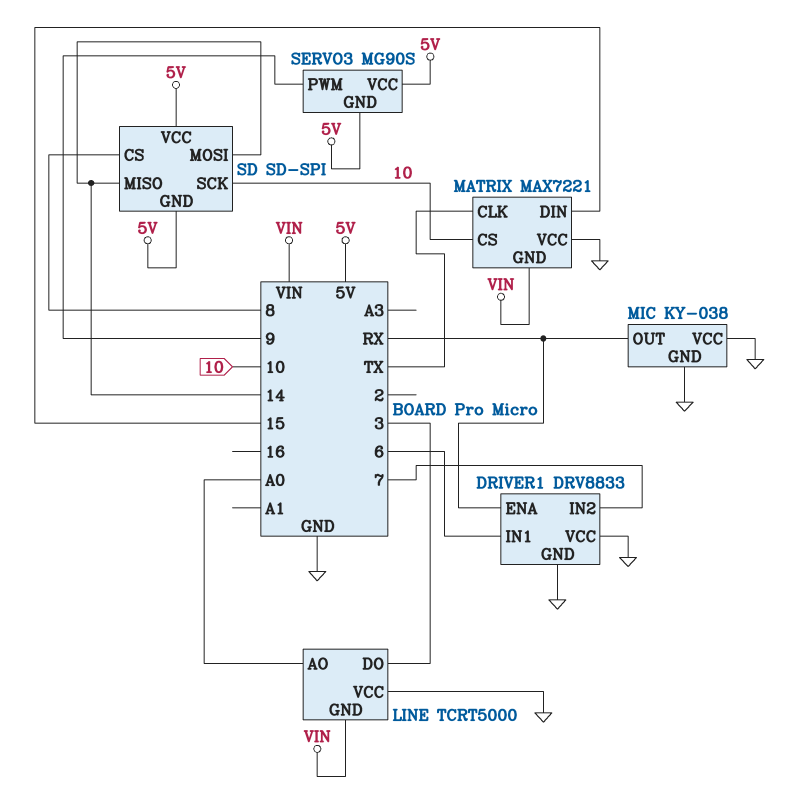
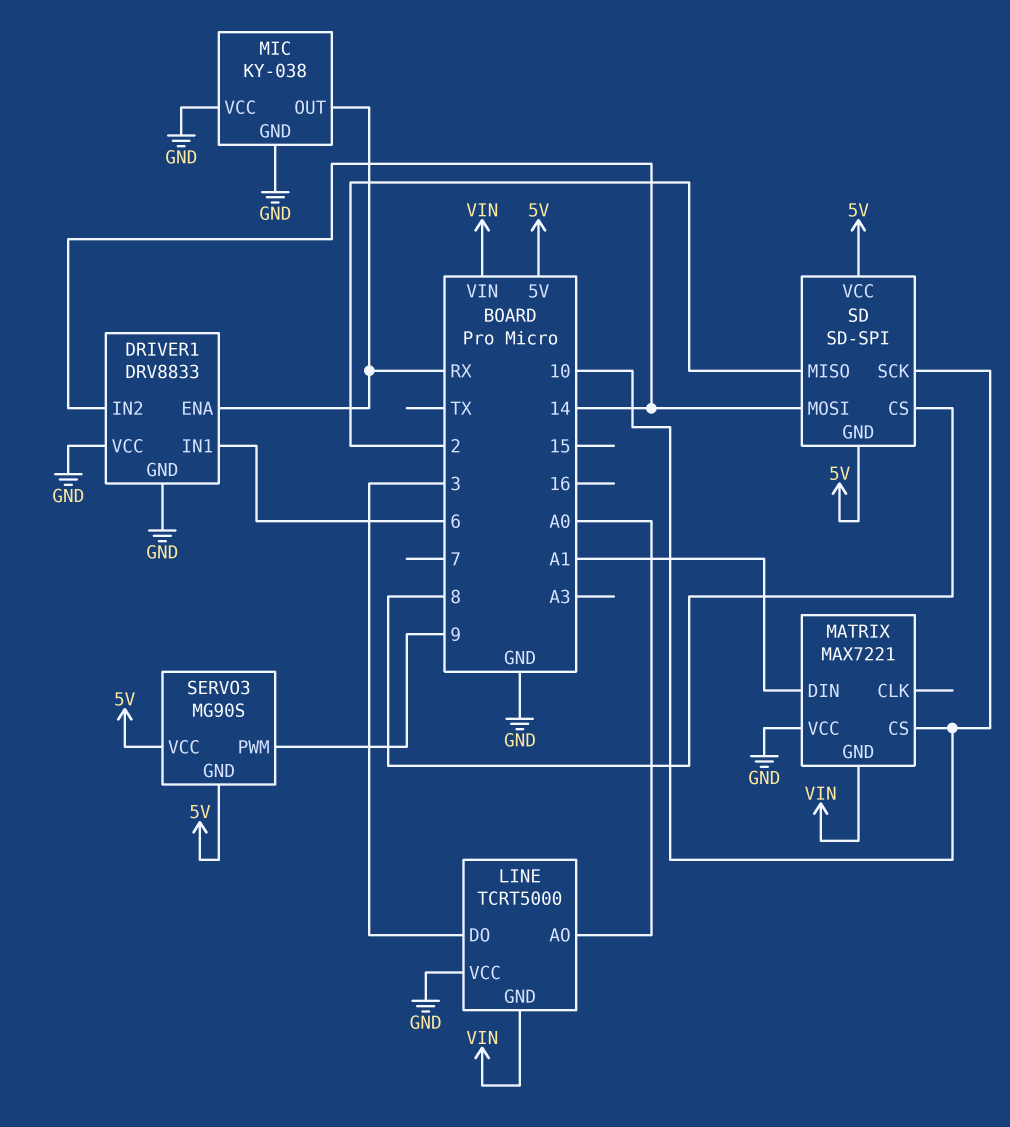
DRIVER1 pin IN2: 7 -> 14
MATRIX pin CLK: TX -> none
MATRIX pin DIN: 15 -> A1
SD pin MISO: 14 -> 2

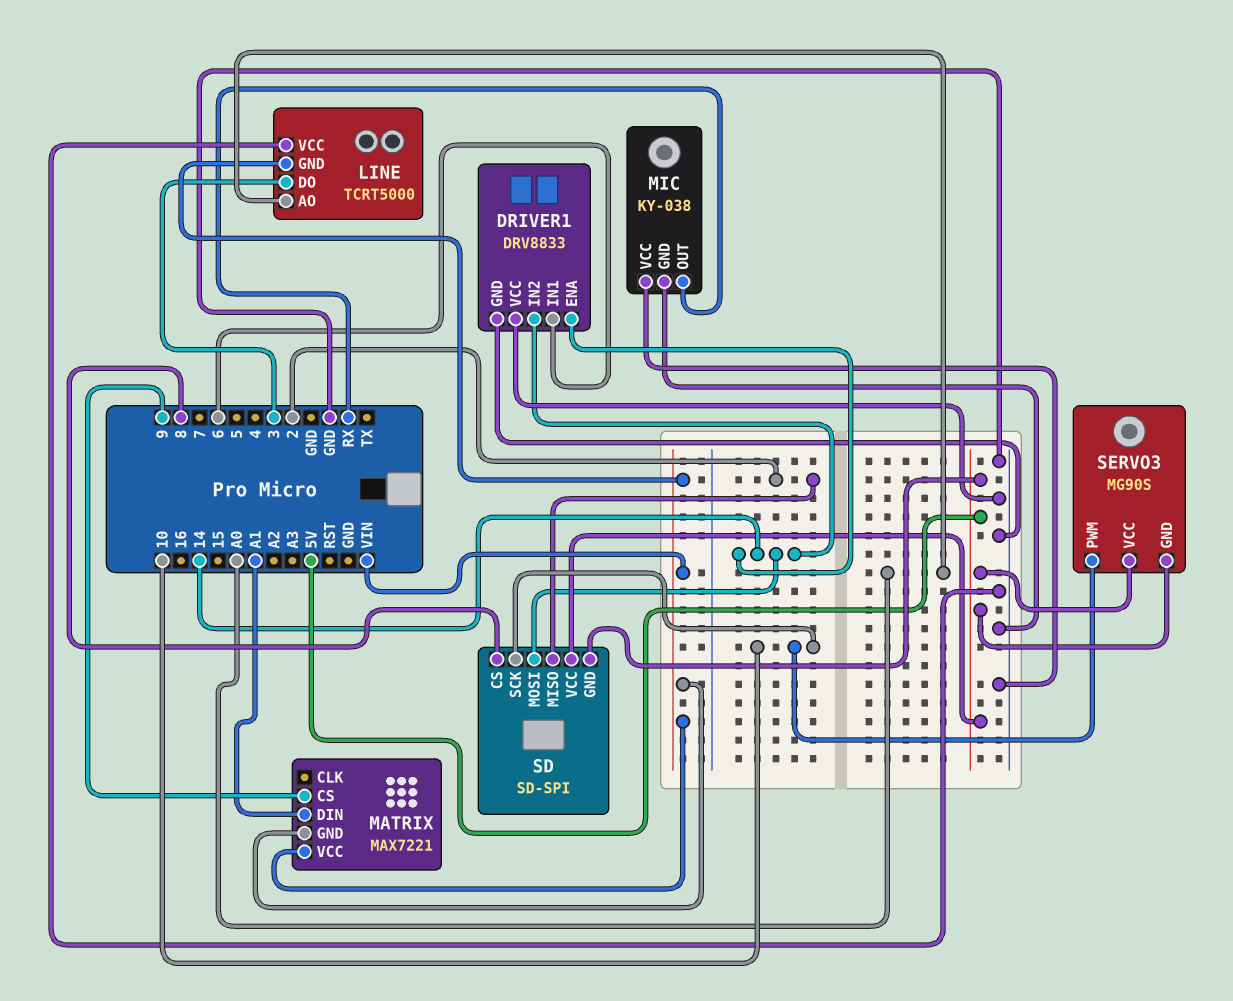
DRIVER1 pin ENA: RX -> 14
MATRIX pin CS: 10 -> 9
MATRIX pin VCC: GND -> VIN
SERVO3 pin PWM: 9 -> 10

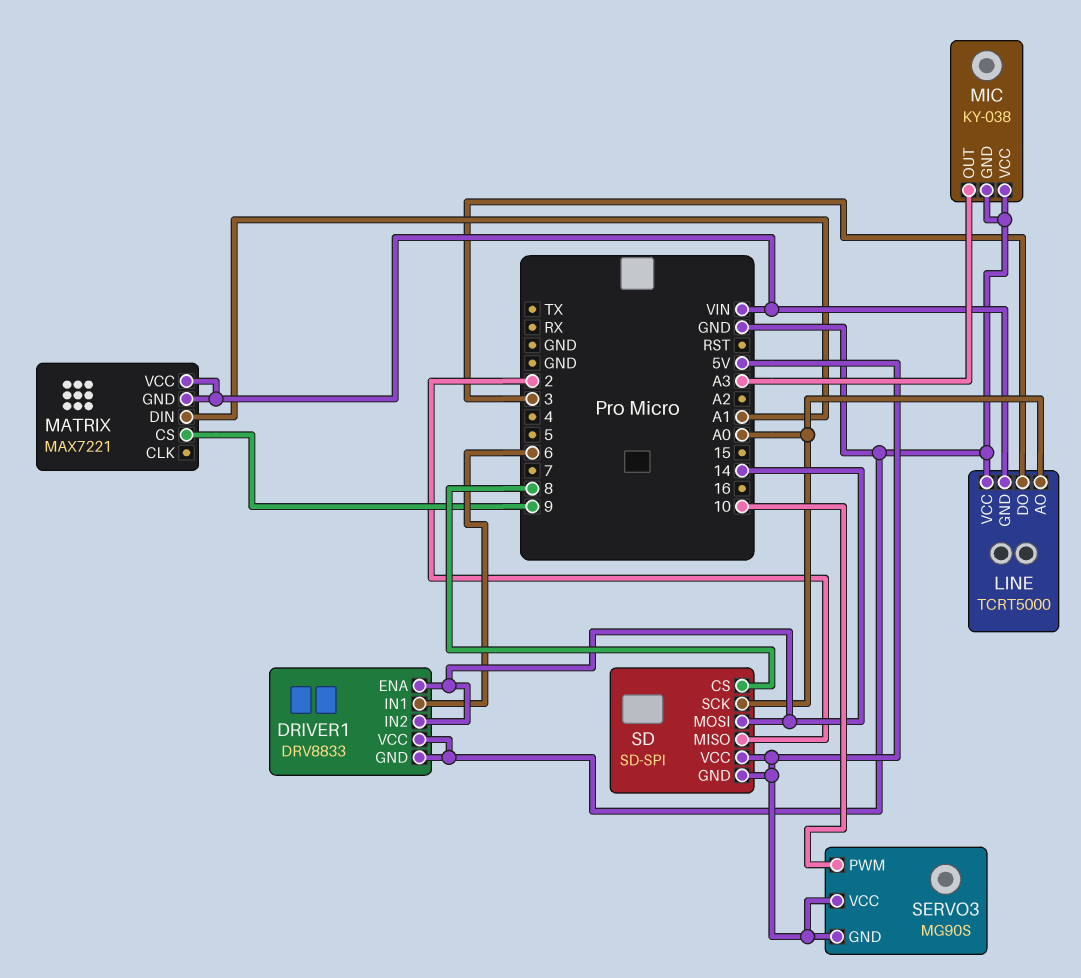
MIC pin OUT: RX -> A3
SD pin SCK: 10 -> A0

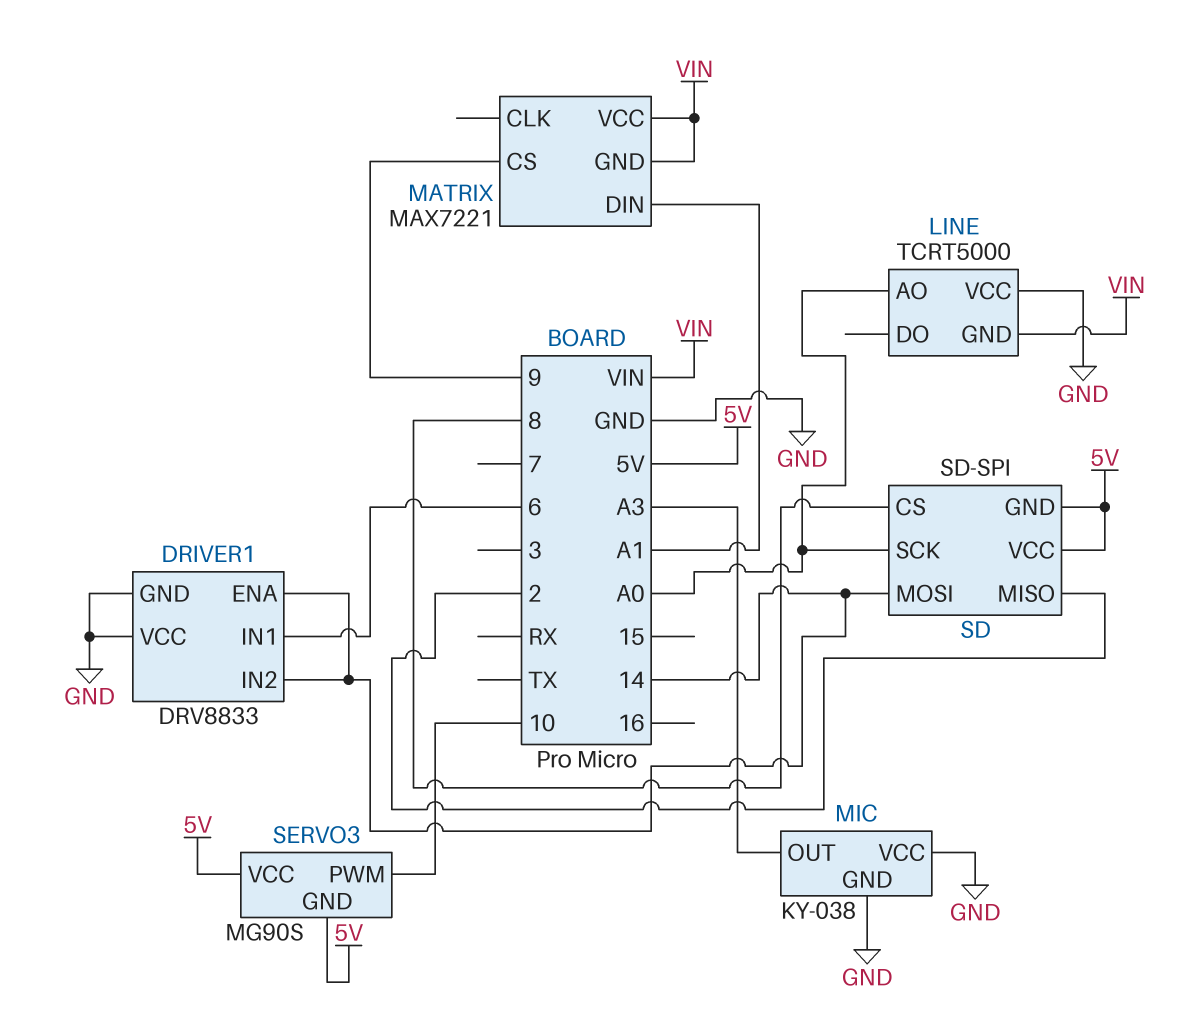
LINE pin DO: 3 -> none

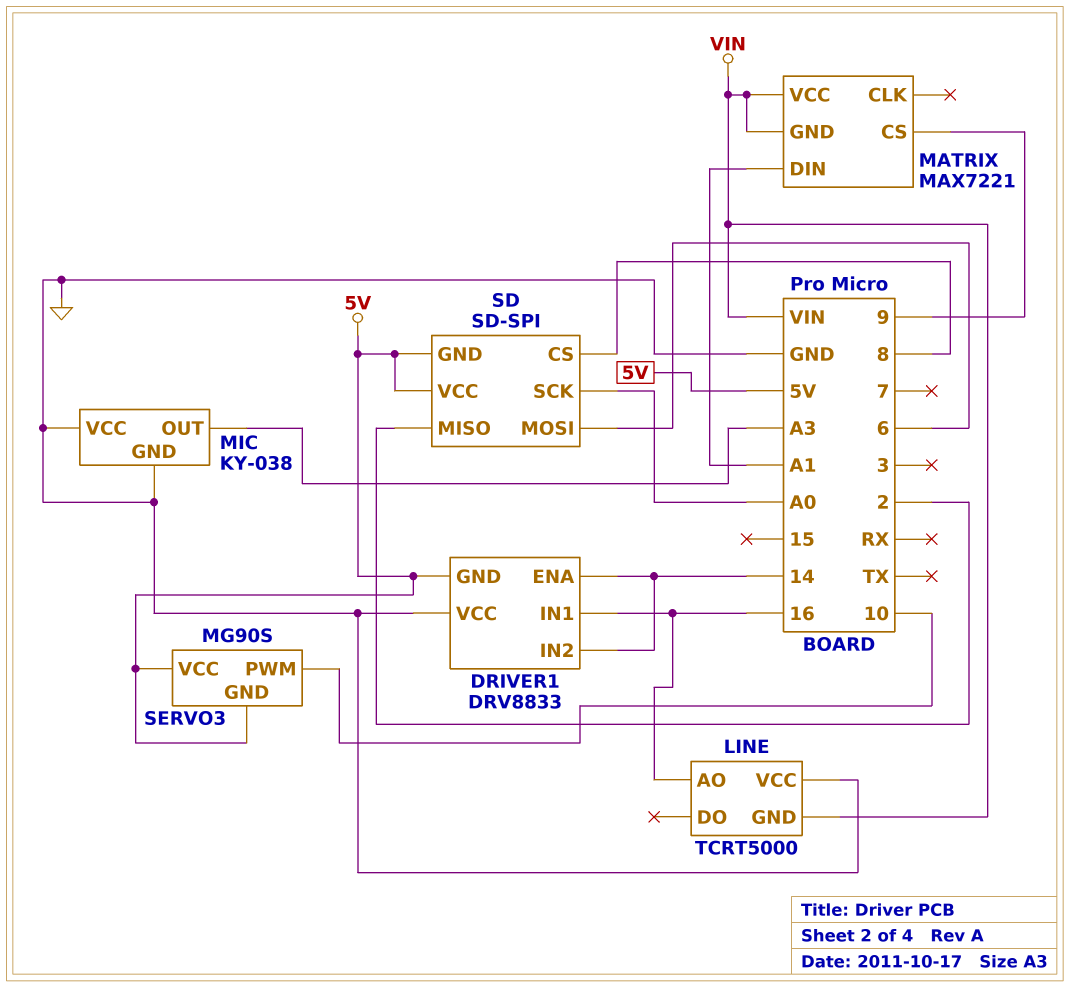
DRIVER1 pin GND: GND -> 5V
DRIVER1 pin IN1: 6 -> 16
LINE pin AO: A0 -> 16
SD pin MOSI: 14 -> 6

